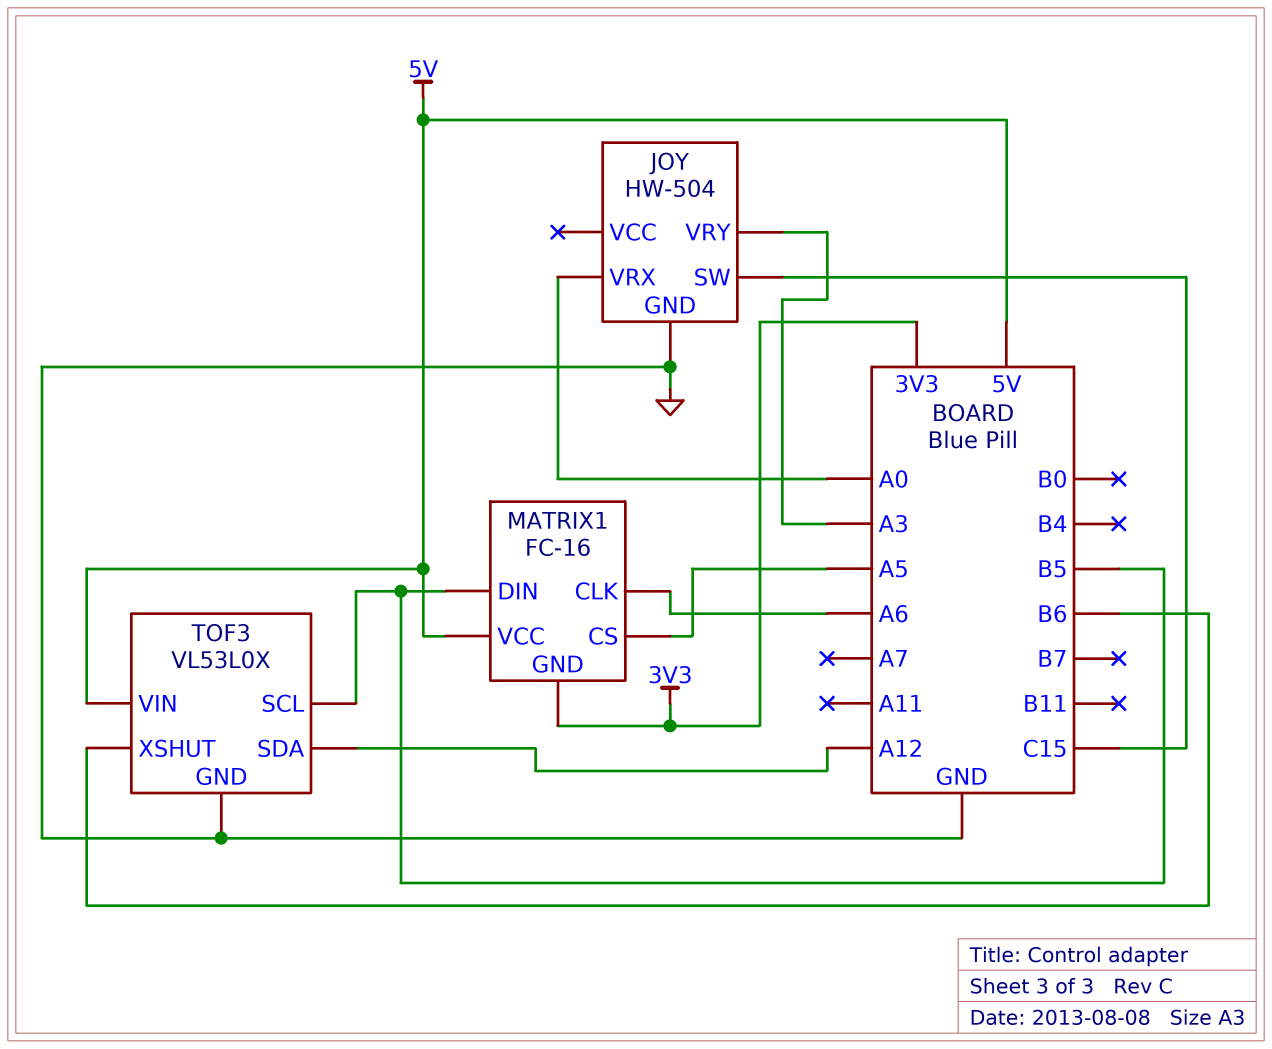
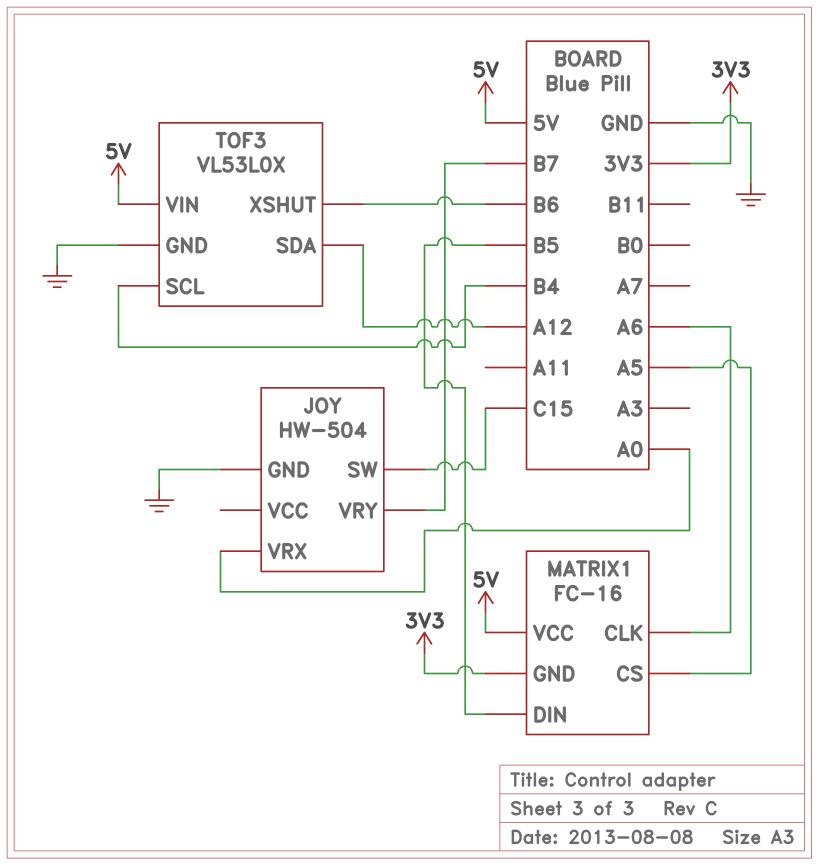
JOY pin VRY: A3 -> B7
TOF3 pin SCL: B5 -> B4

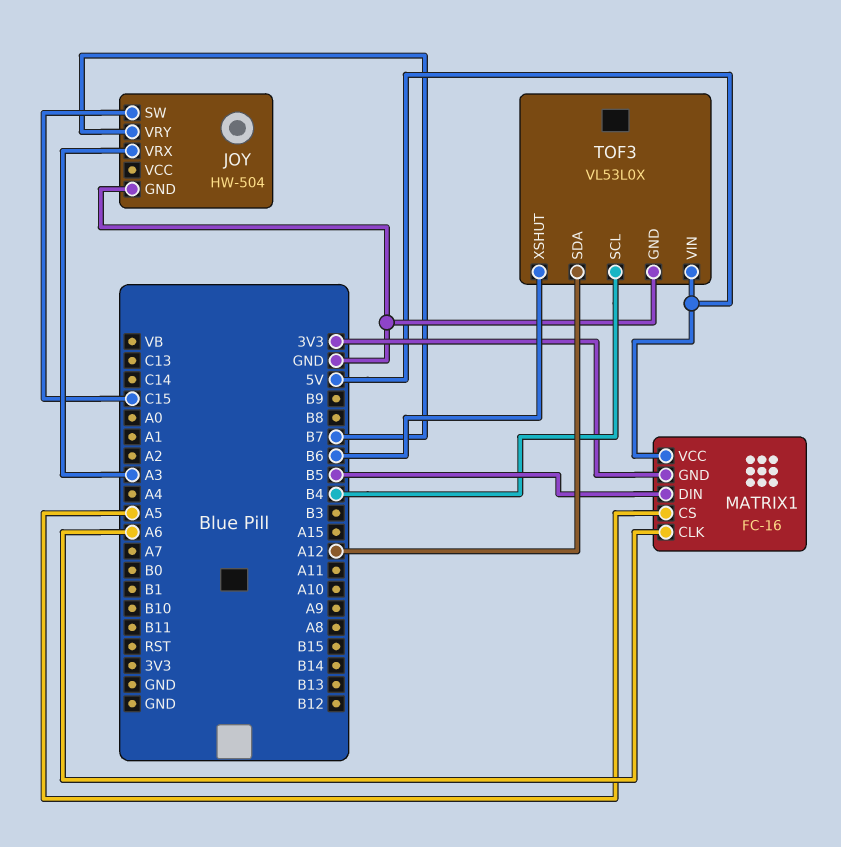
JOY pin VRX: A0 -> A3

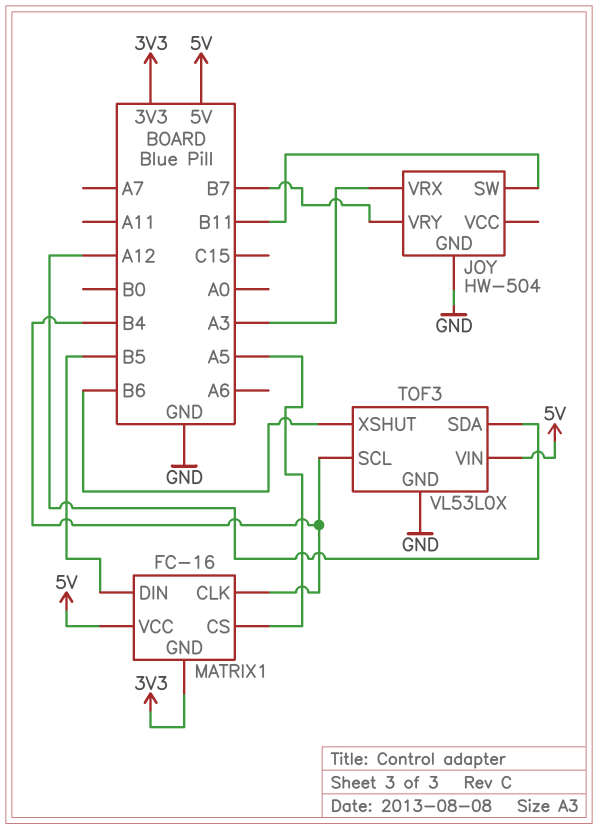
JOY pin SW: C15 -> B11
MATRIX1 pin CLK: A6 -> B4

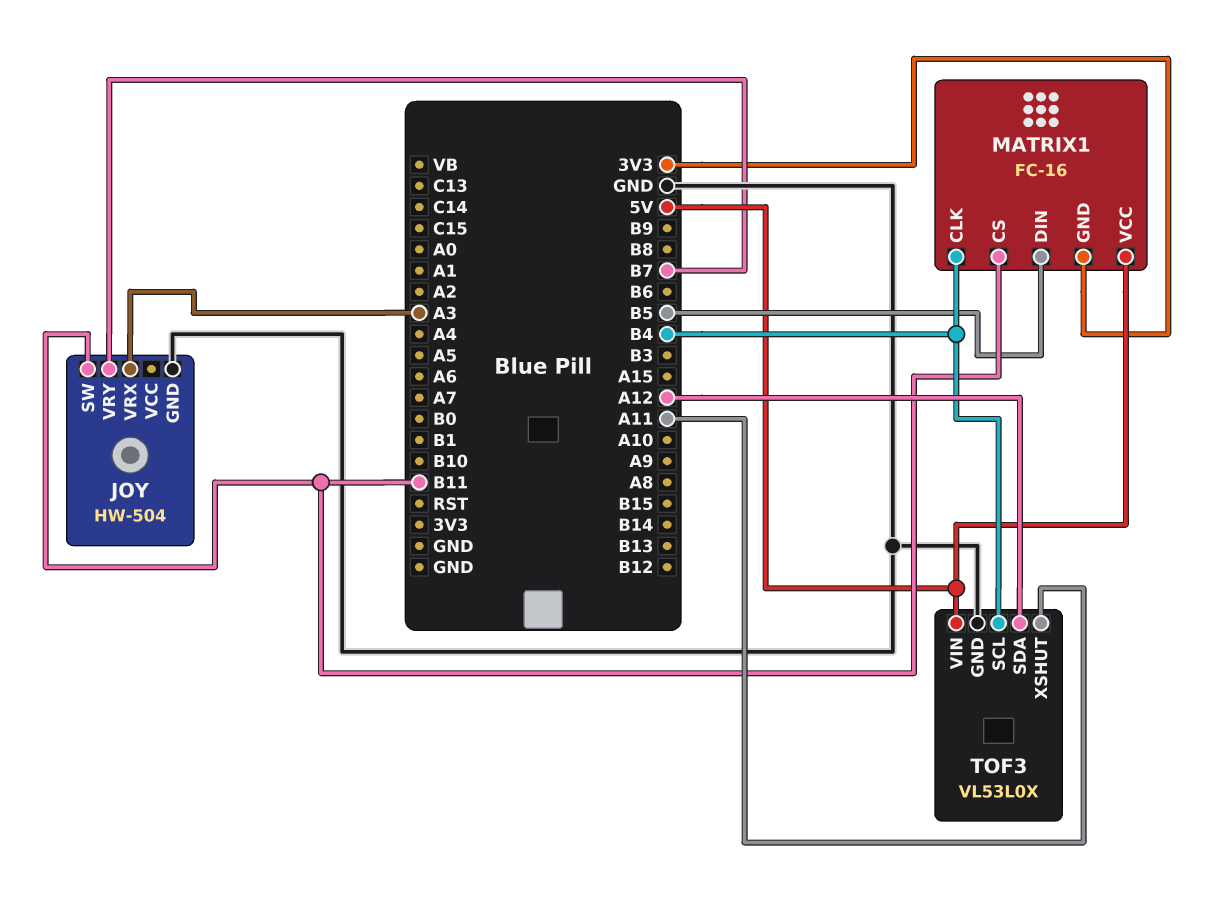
MATRIX1 pin CS: A5 -> B11
TOF3 pin XSHUT: B6 -> A11

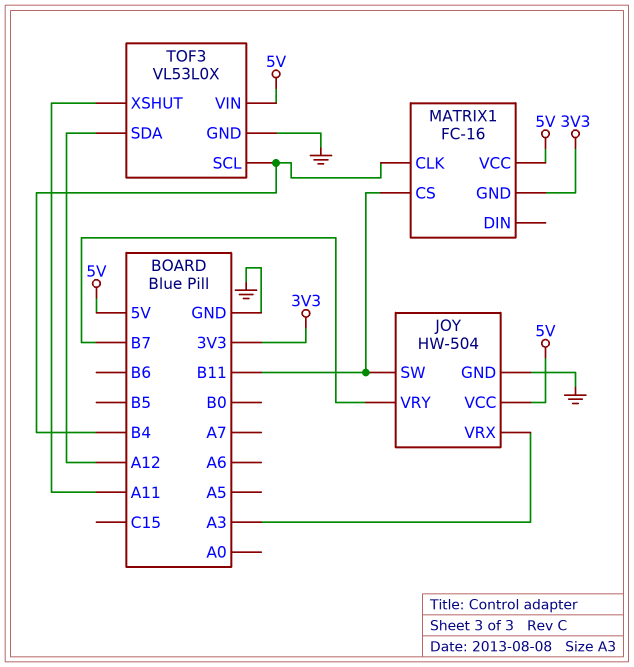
JOY pin VCC: none -> 5V
MATRIX1 pin DIN: B5 -> none

